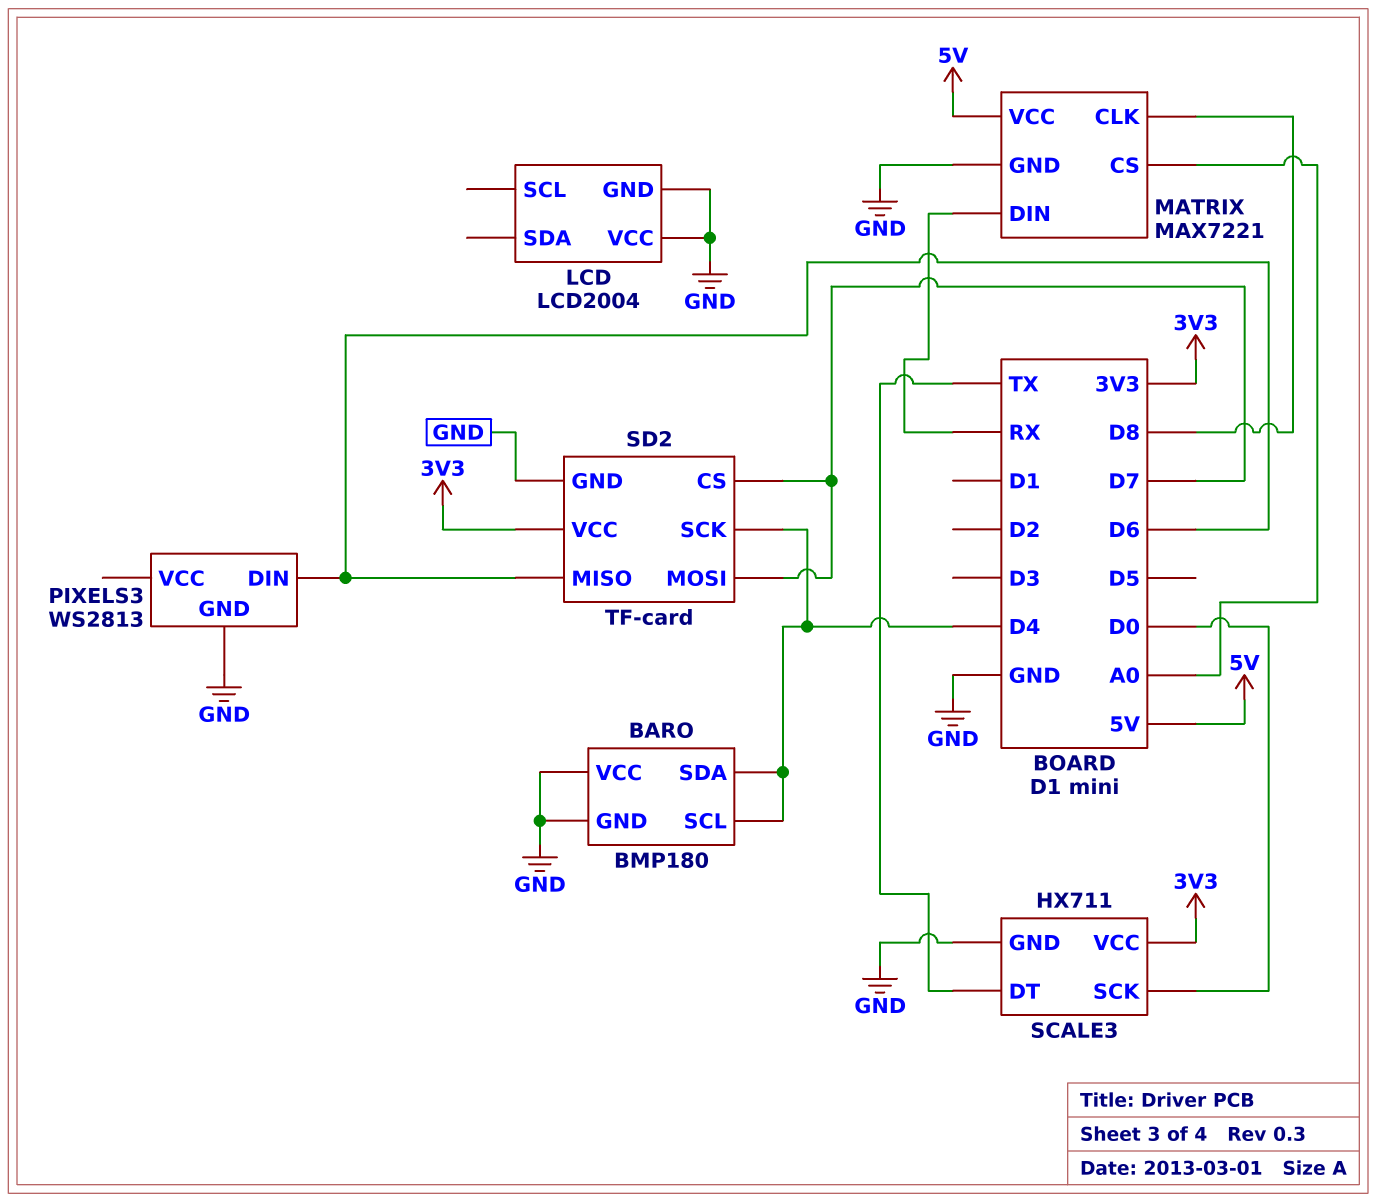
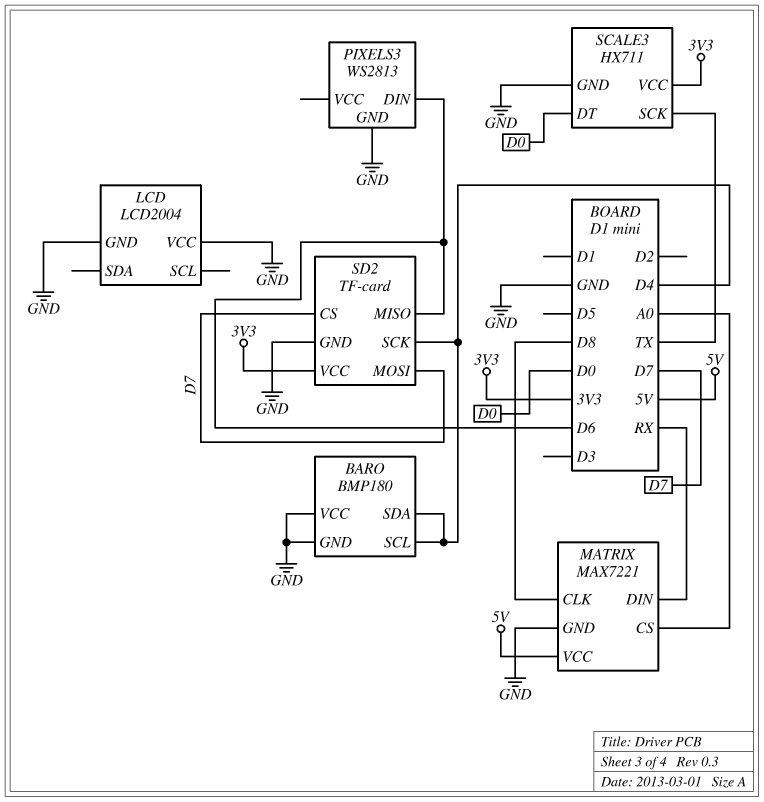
SCALE3 pin DT: TX -> D0
SCALE3 pin SCK: D0 -> TX

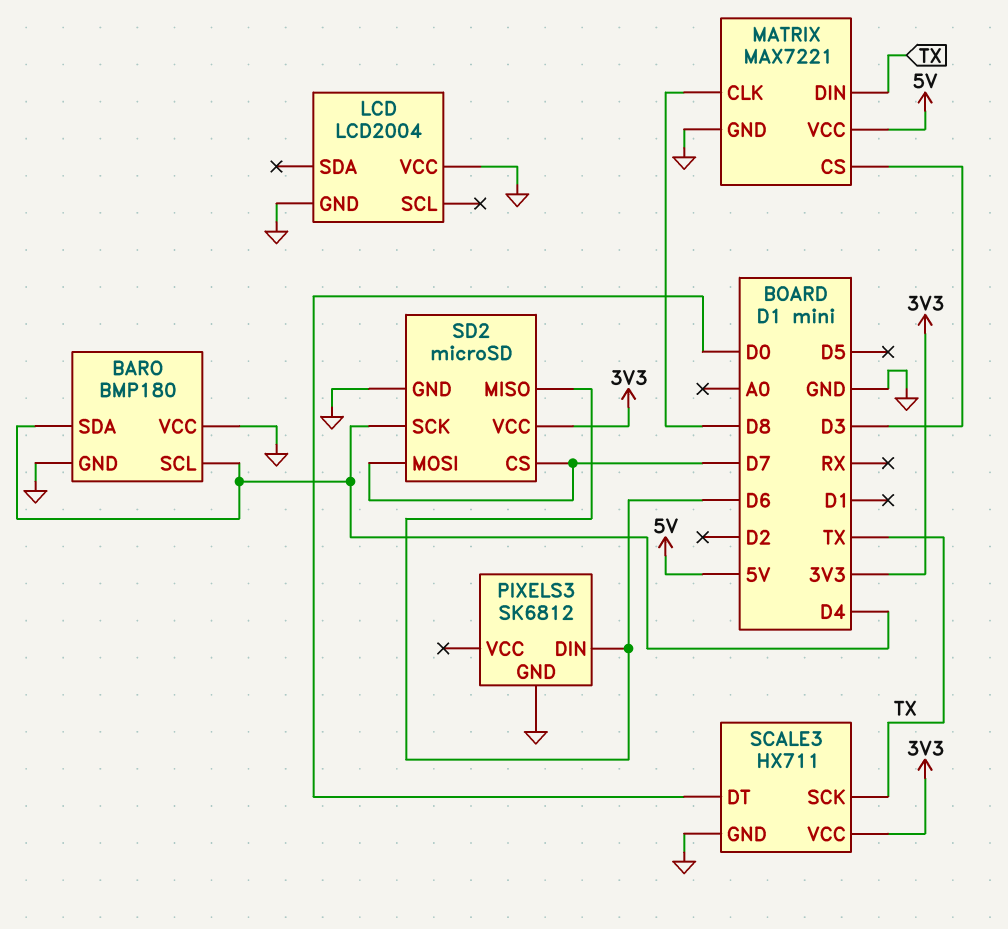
MATRIX pin CS: A0 -> D3
MATRIX pin DIN: RX -> TX
PIXELS3: WS2813 -> SK6812
SD2: TF-card -> microSD

